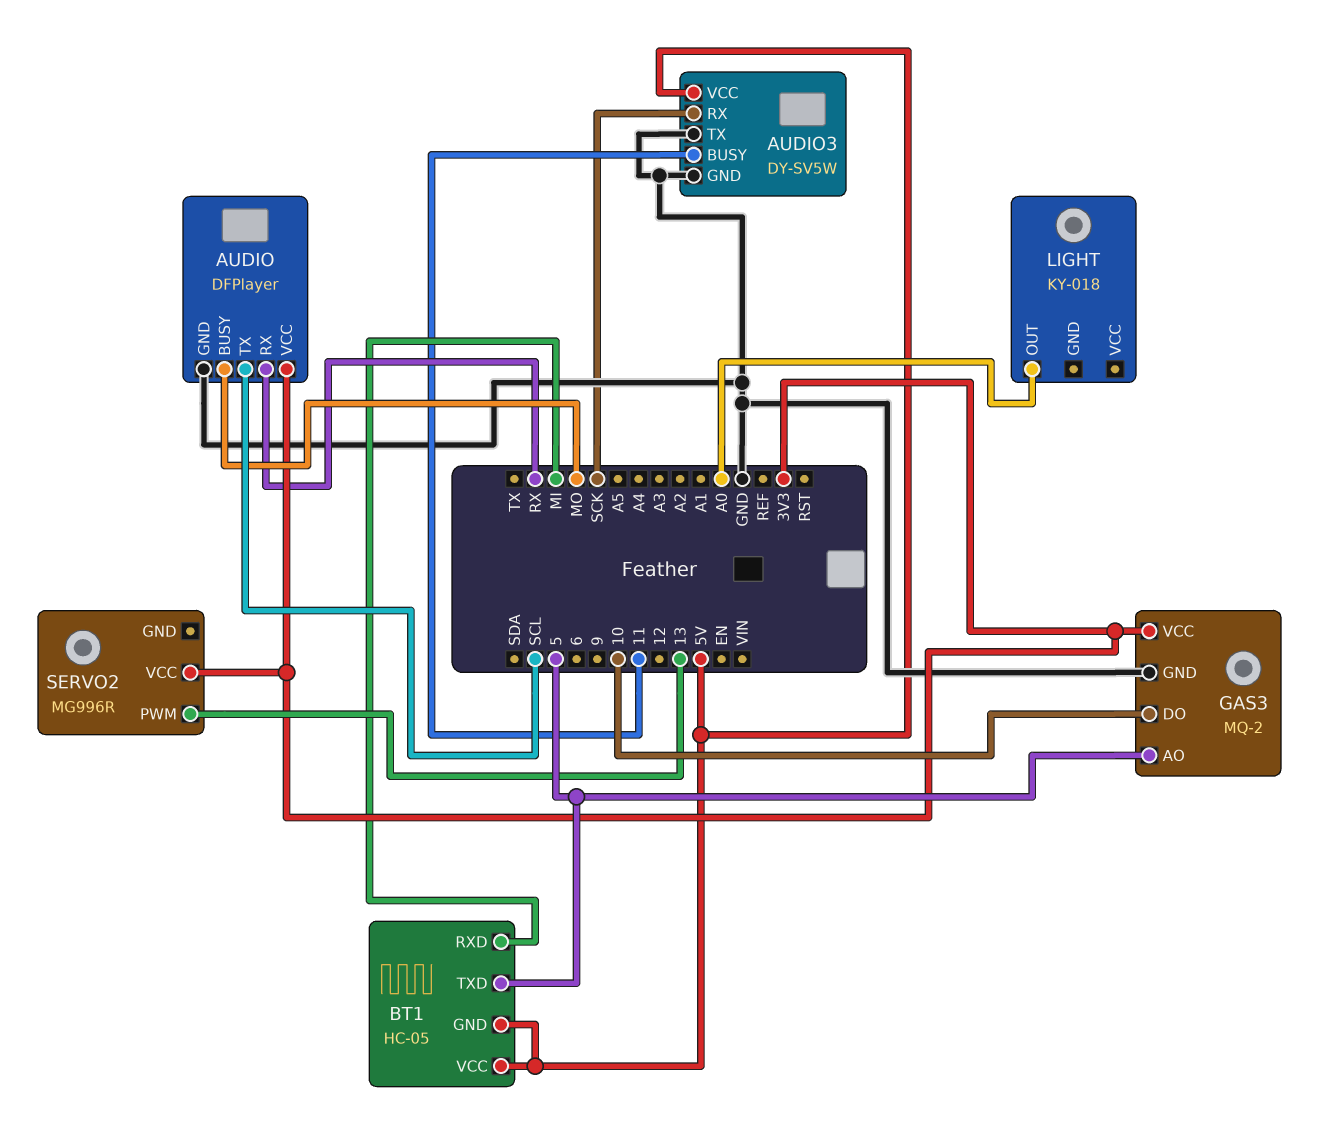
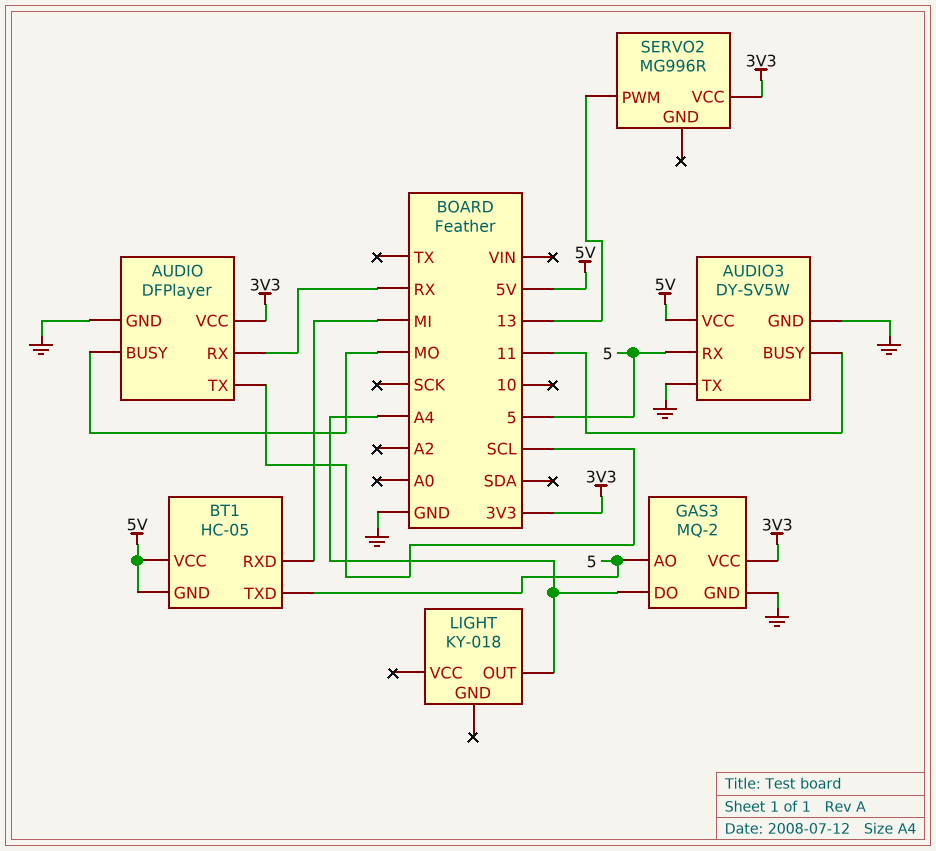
AUDIO3 pin RX: SCK -> 5
GAS3 pin DO: 10 -> A4
LIGHT pin OUT: A0 -> A4

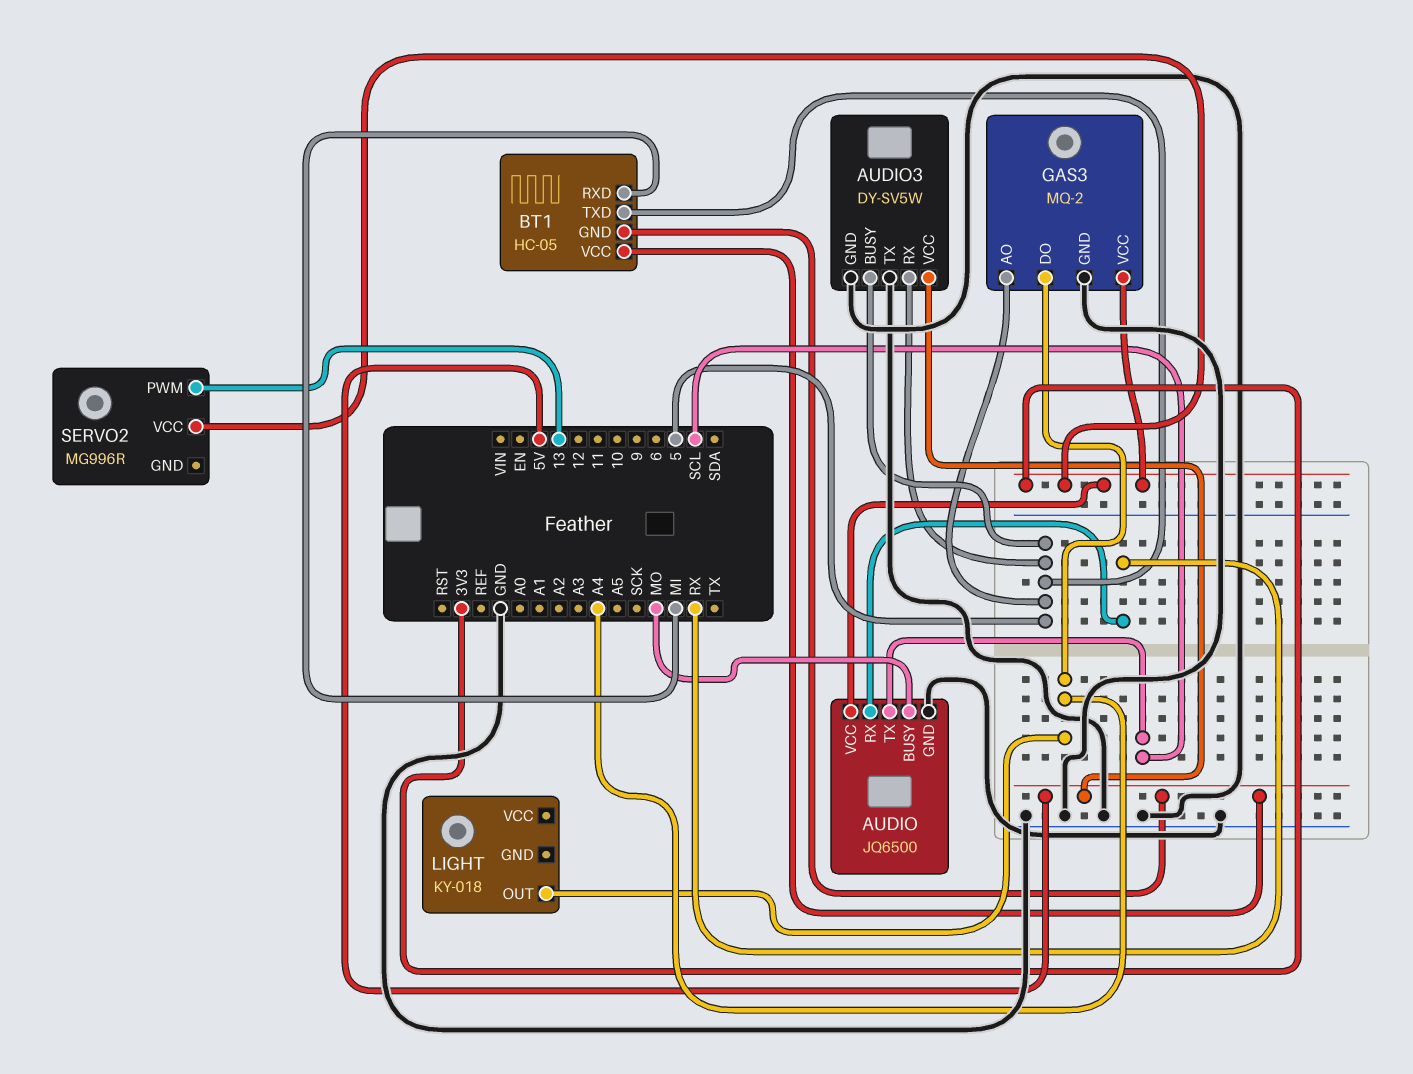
AUDIO: DFPlayer -> JQ6500
AUDIO3 pin BUSY: 11 -> 5

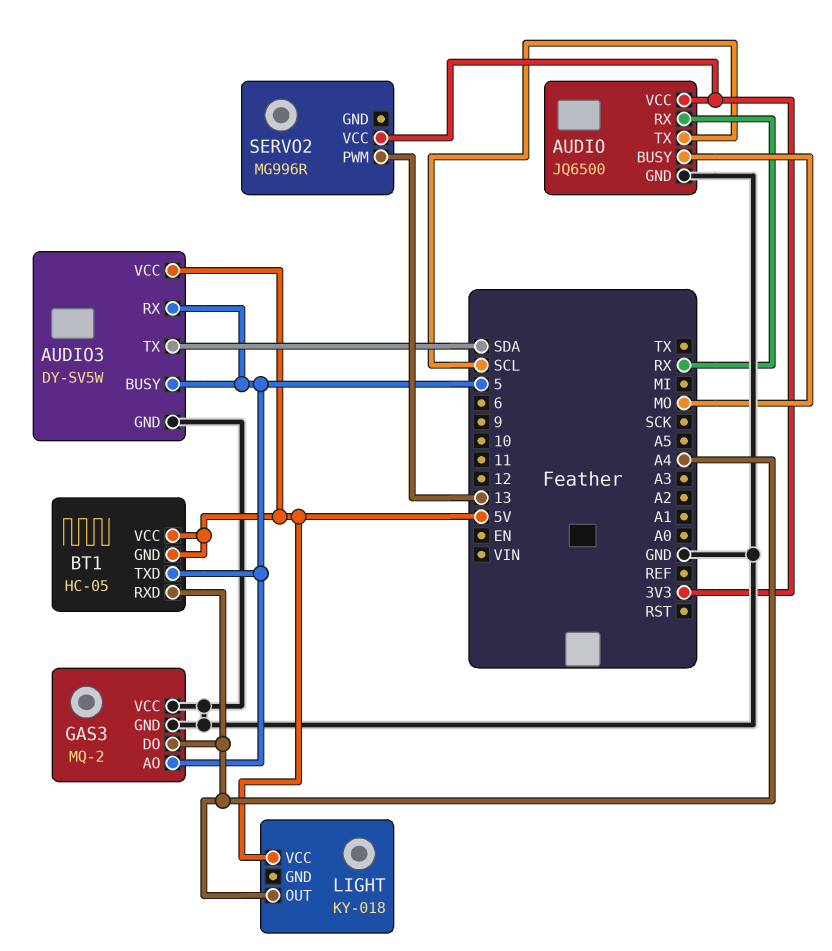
AUDIO3 pin TX: GND -> SDA
BT1 pin RXD: MI -> A4
GAS3 pin VCC: 3V3 -> GND
LIGHT pin VCC: none -> 5V

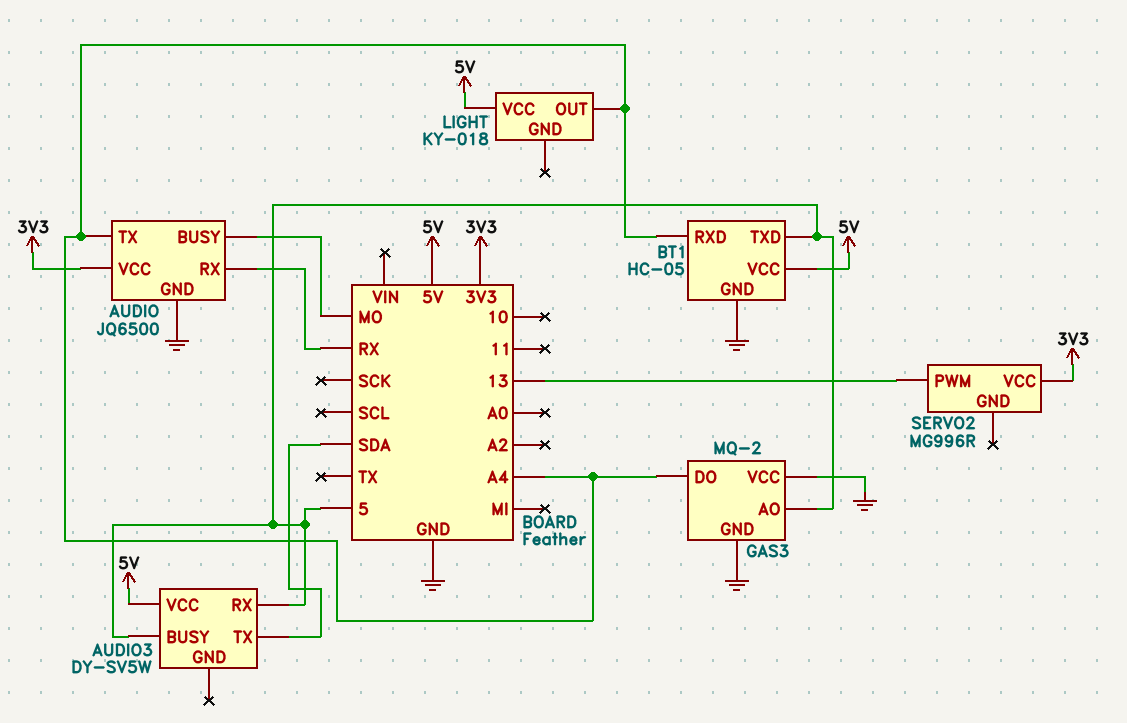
AUDIO pin TX: SCL -> A4
AUDIO3 pin GND: GND -> none
BT1 pin GND: 5V -> GND

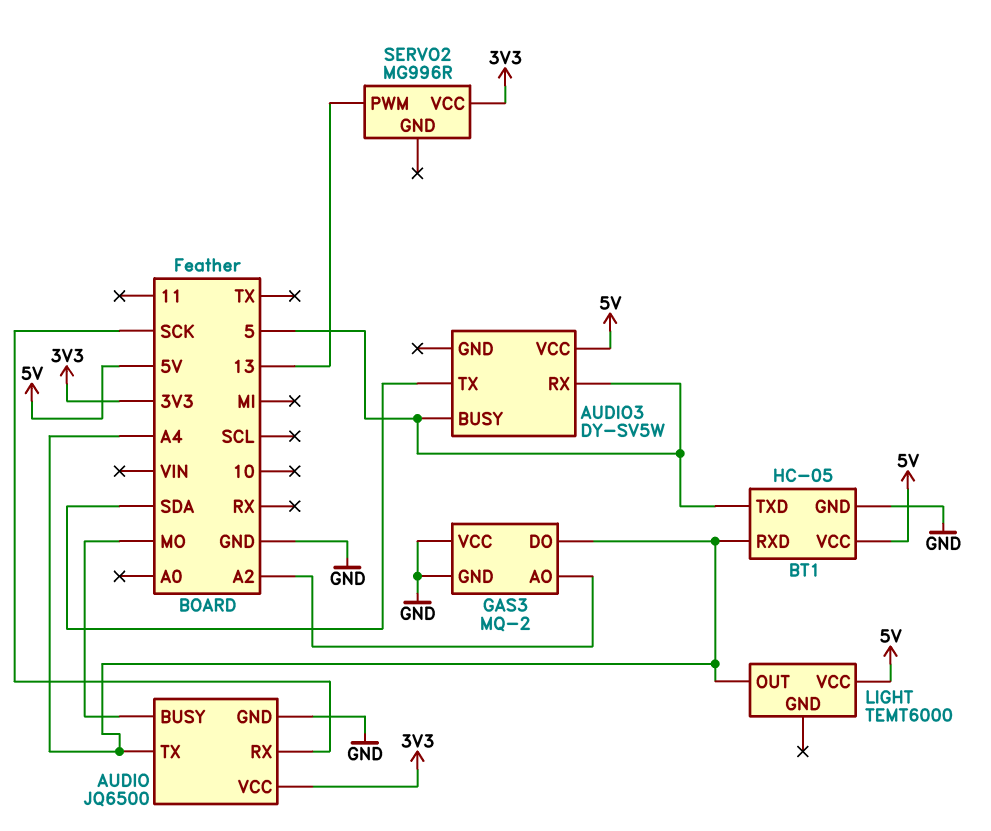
AUDIO pin RX: RX -> SCK
GAS3 pin AO: 5 -> A2
LIGHT: KY-018 -> TEMT6000

